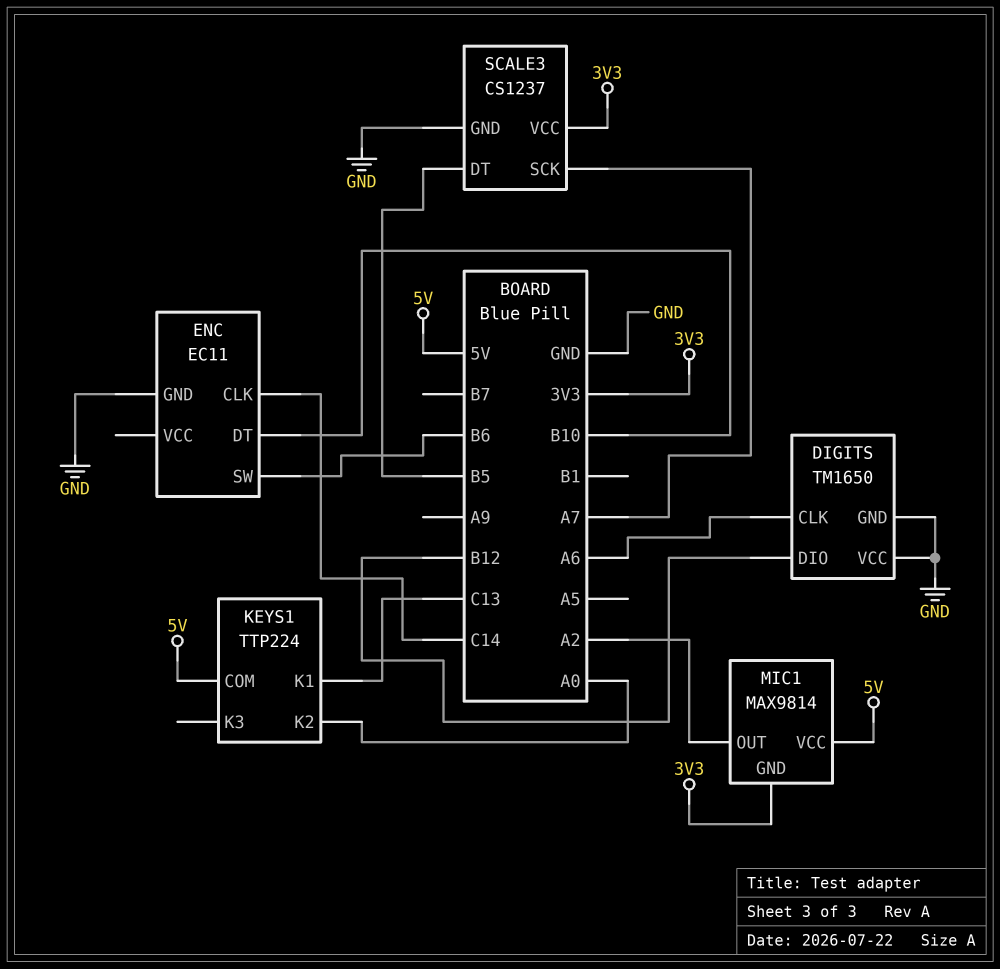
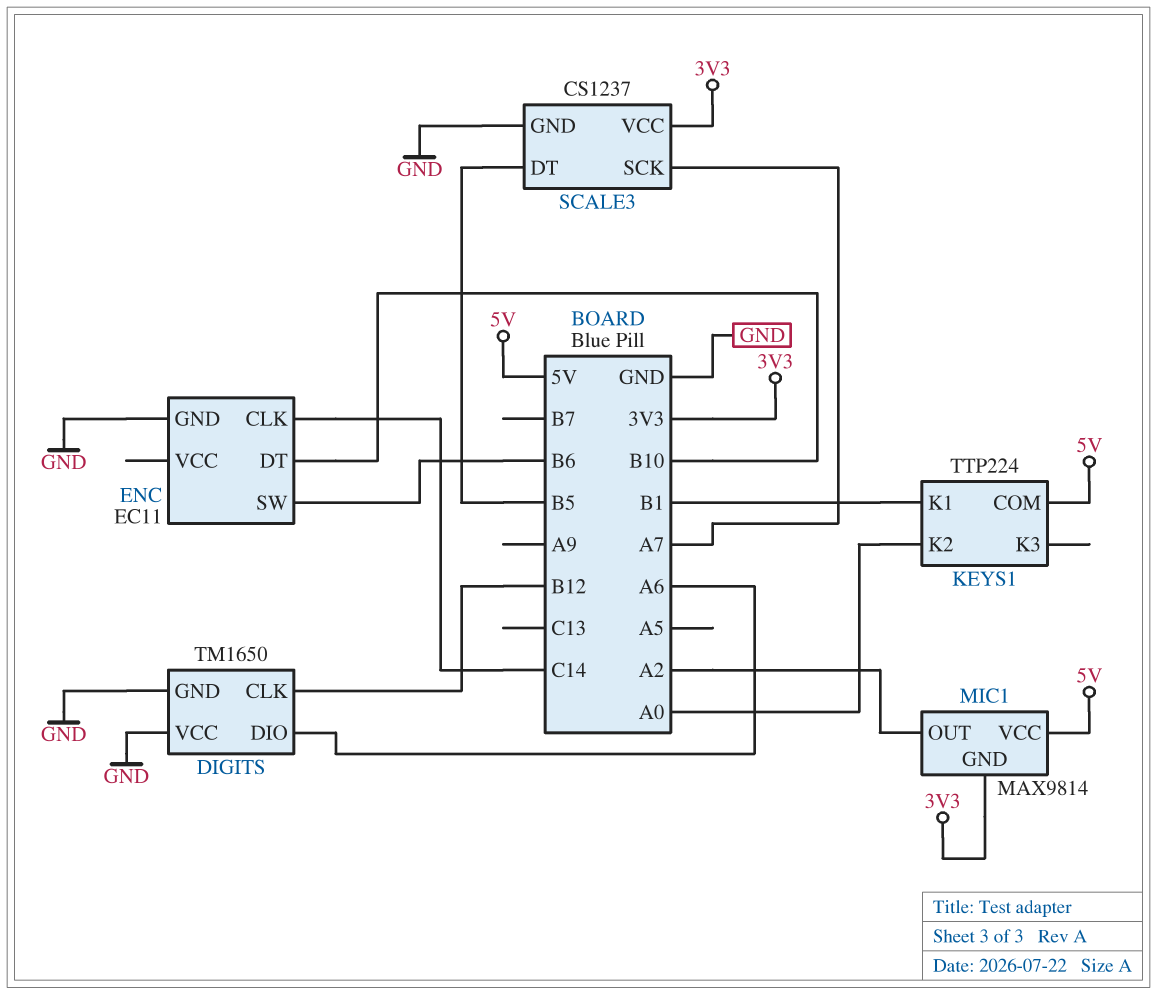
DIGITS pin CLK: A6 -> B12
DIGITS pin DIO: B12 -> A6
KEYS1 pin K1: C13 -> B1

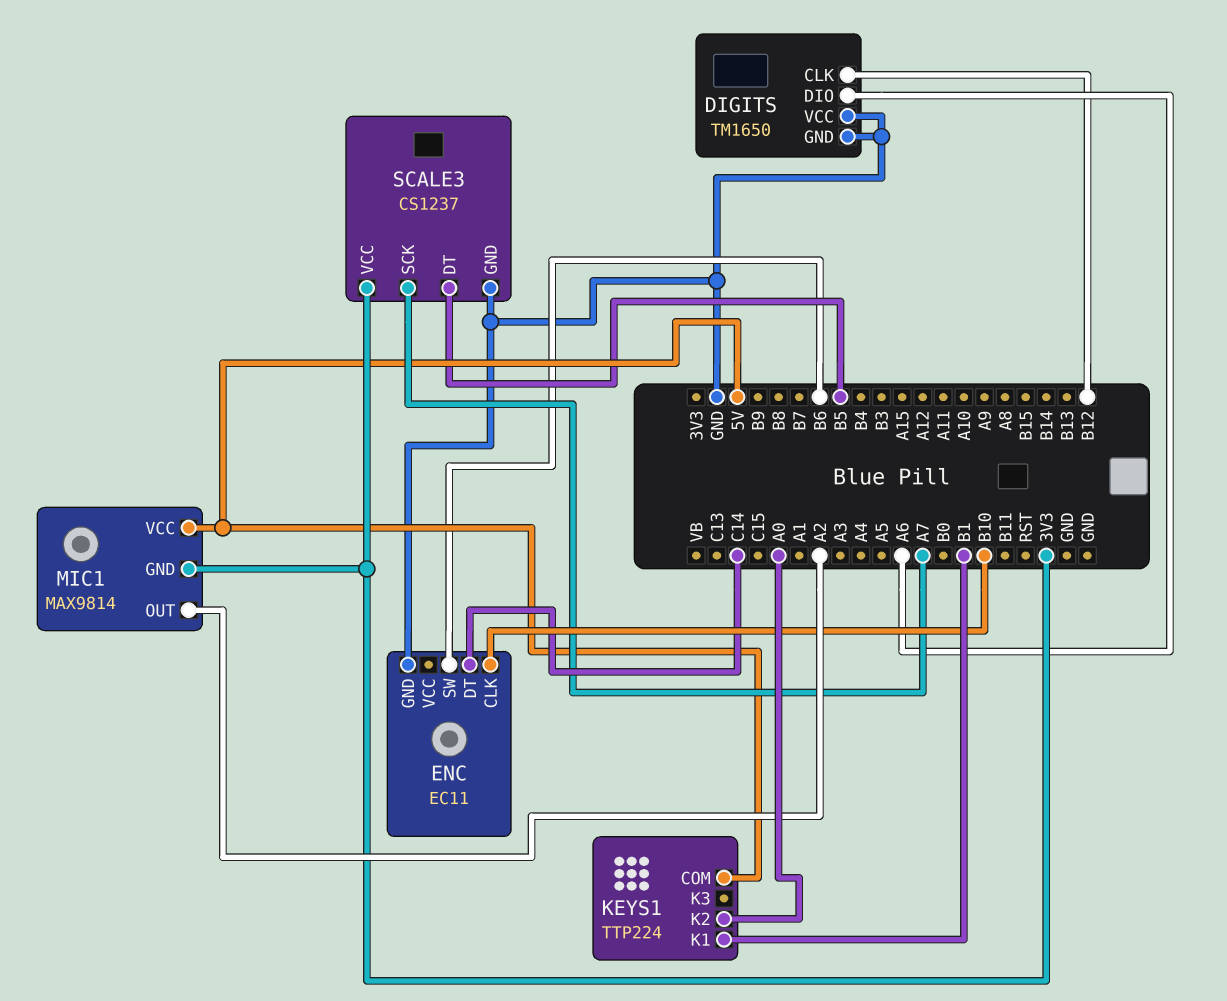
ENC pin CLK: C14 -> B10
ENC pin DT: B10 -> C14

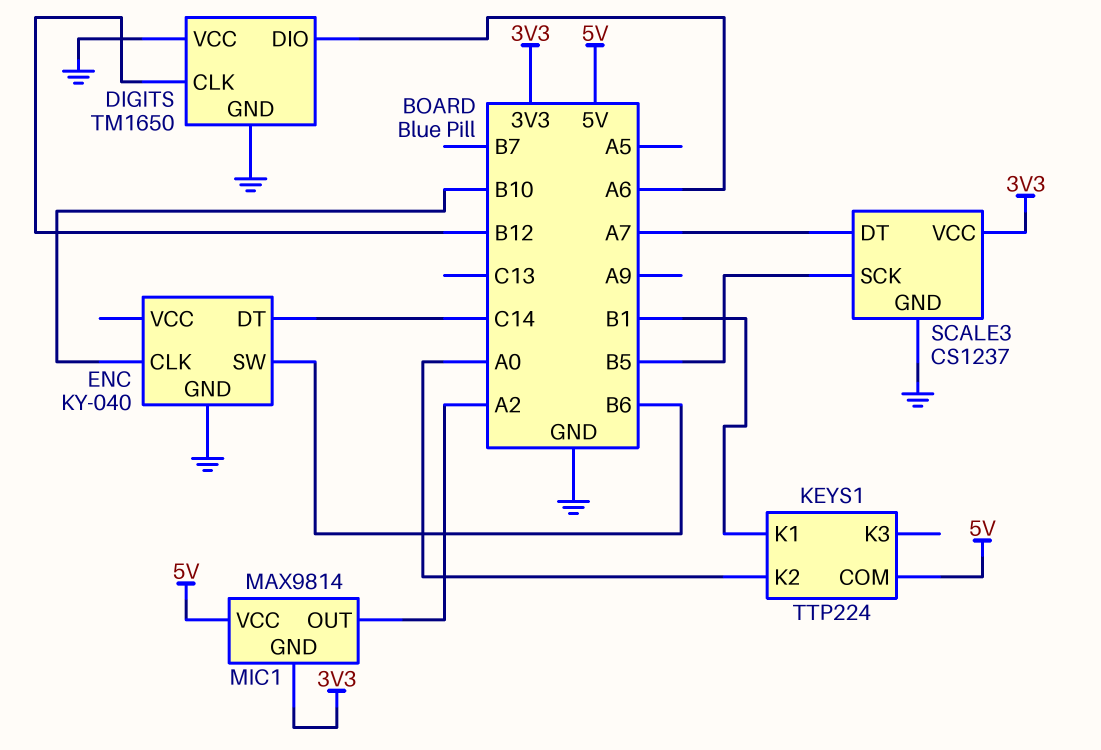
ENC: EC11 -> KY-040
SCALE3 pin DT: B5 -> A7
SCALE3 pin SCK: A7 -> B5

